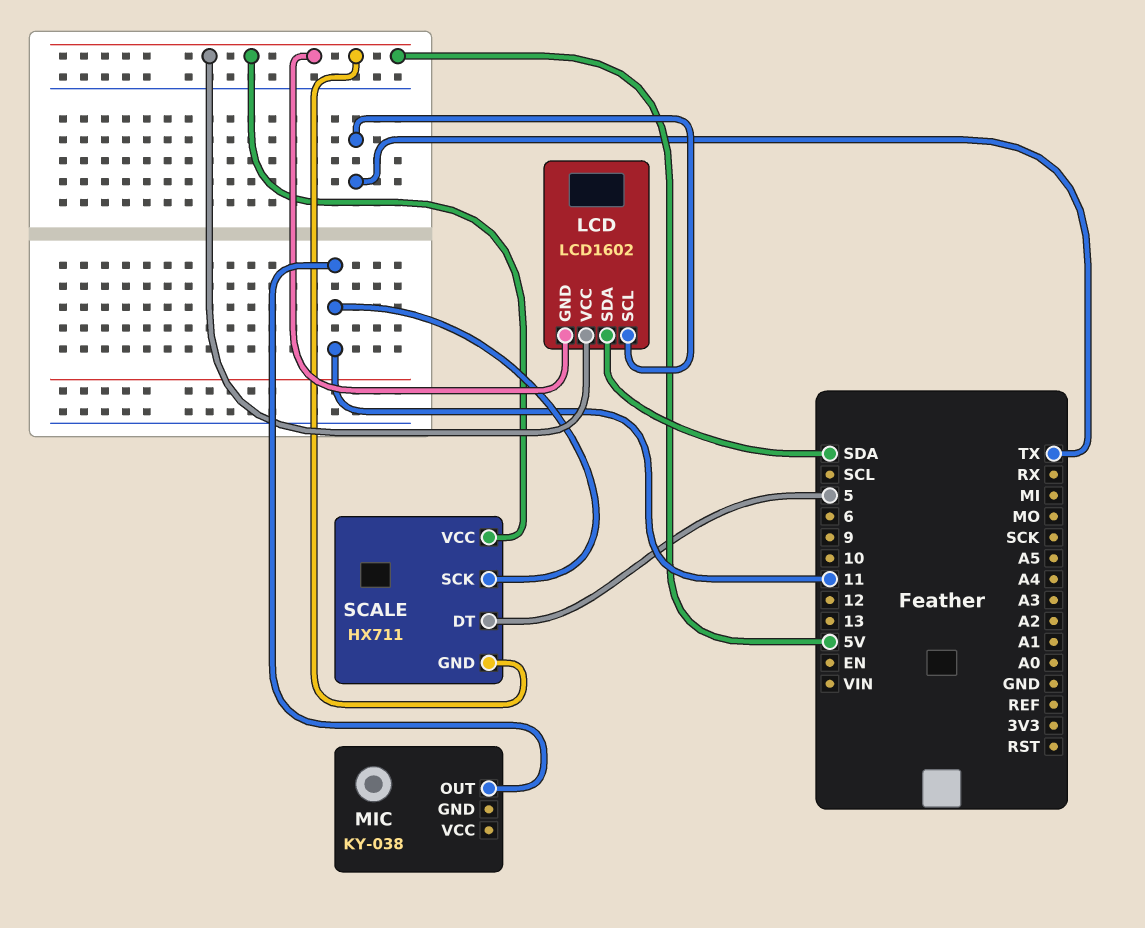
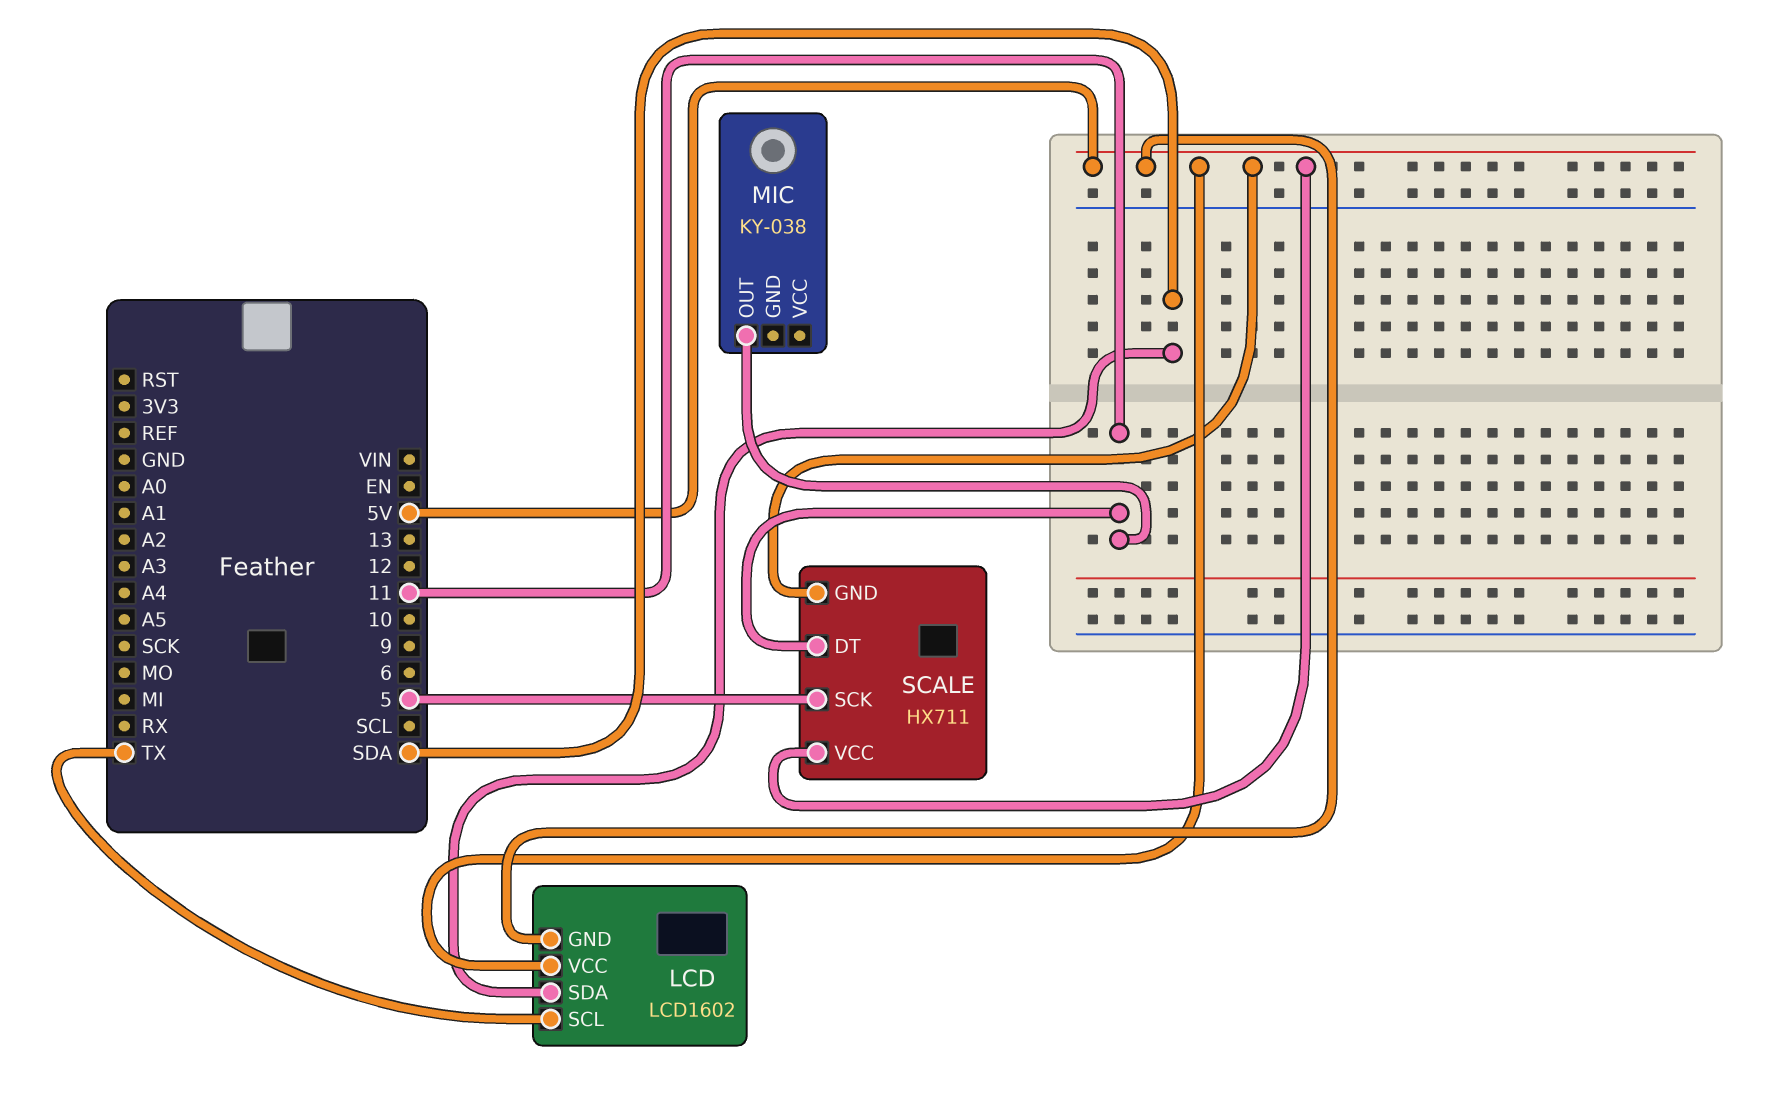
SCALE pin DT: 5 -> 11
SCALE pin SCK: 11 -> 5

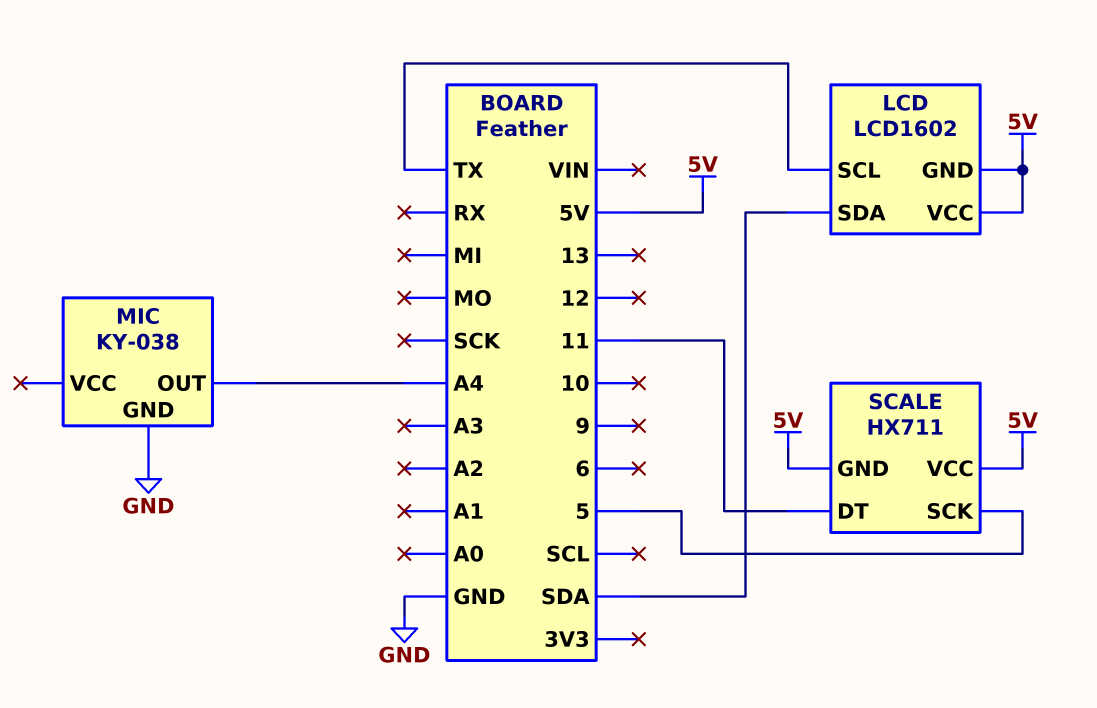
MIC pin GND: none -> GND
MIC pin OUT: 11 -> A4

